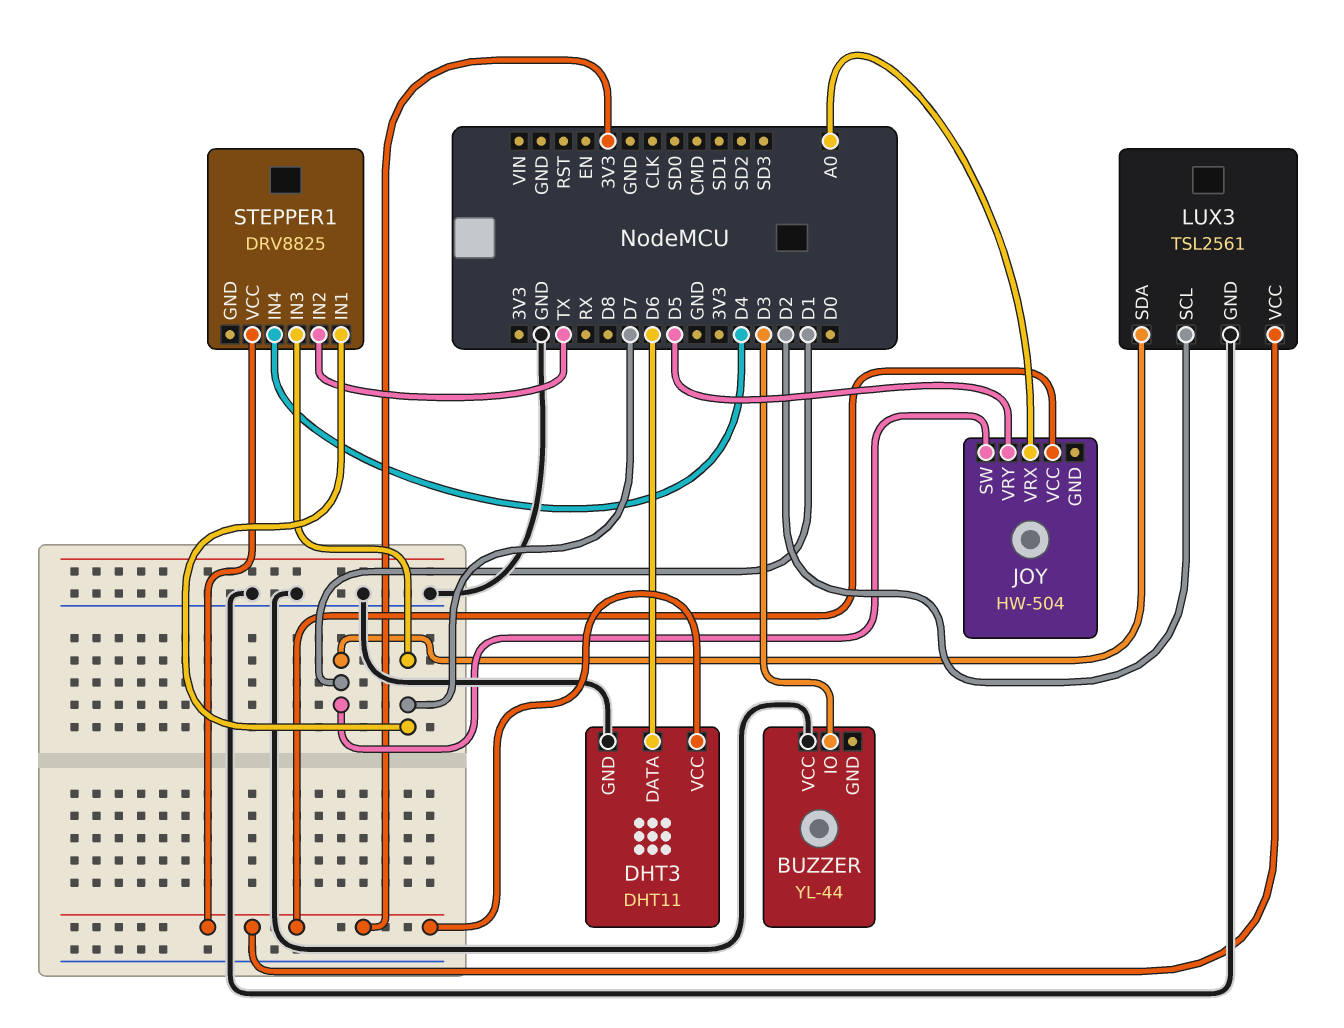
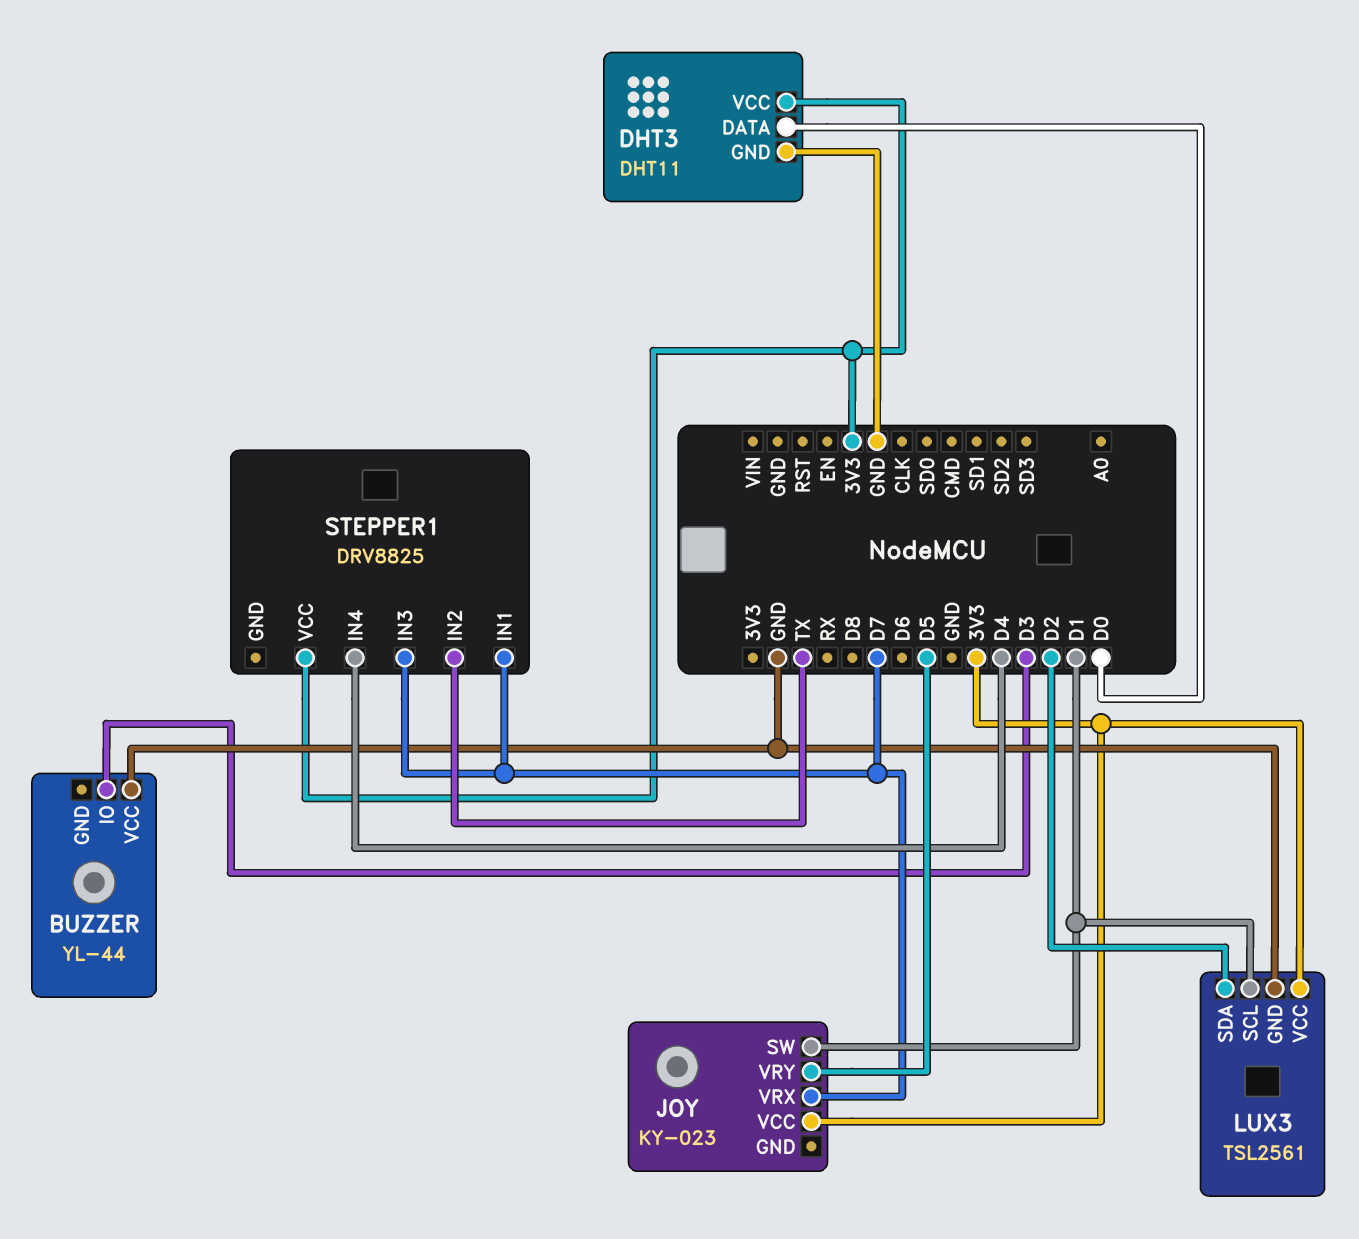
DHT3 pin DATA: D6 -> D0
JOY: HW-504 -> KY-023
JOY pin VRX: A0 -> D7
LUX3 pin SCL: D2 -> D1
LUX3 pin SDA: D1 -> D2

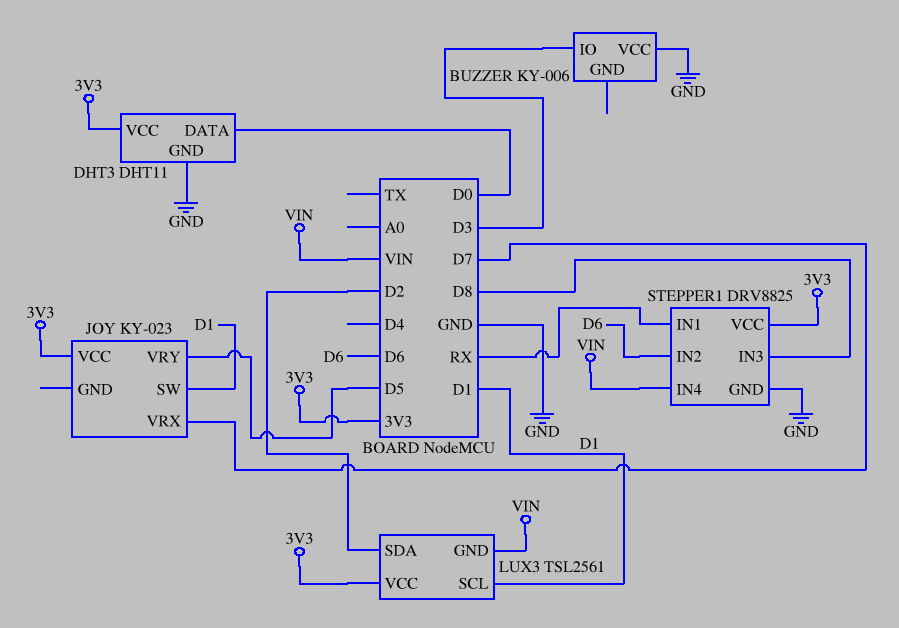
BUZZER: YL-44 -> KY-006
LUX3 pin GND: GND -> VIN
STEPPER1 pin GND: none -> GND
STEPPER1 pin IN1: D7 -> RX
STEPPER1 pin IN2: TX -> D6
STEPPER1 pin IN3: D7 -> D8
STEPPER1 pin IN4: D4 -> VIN

